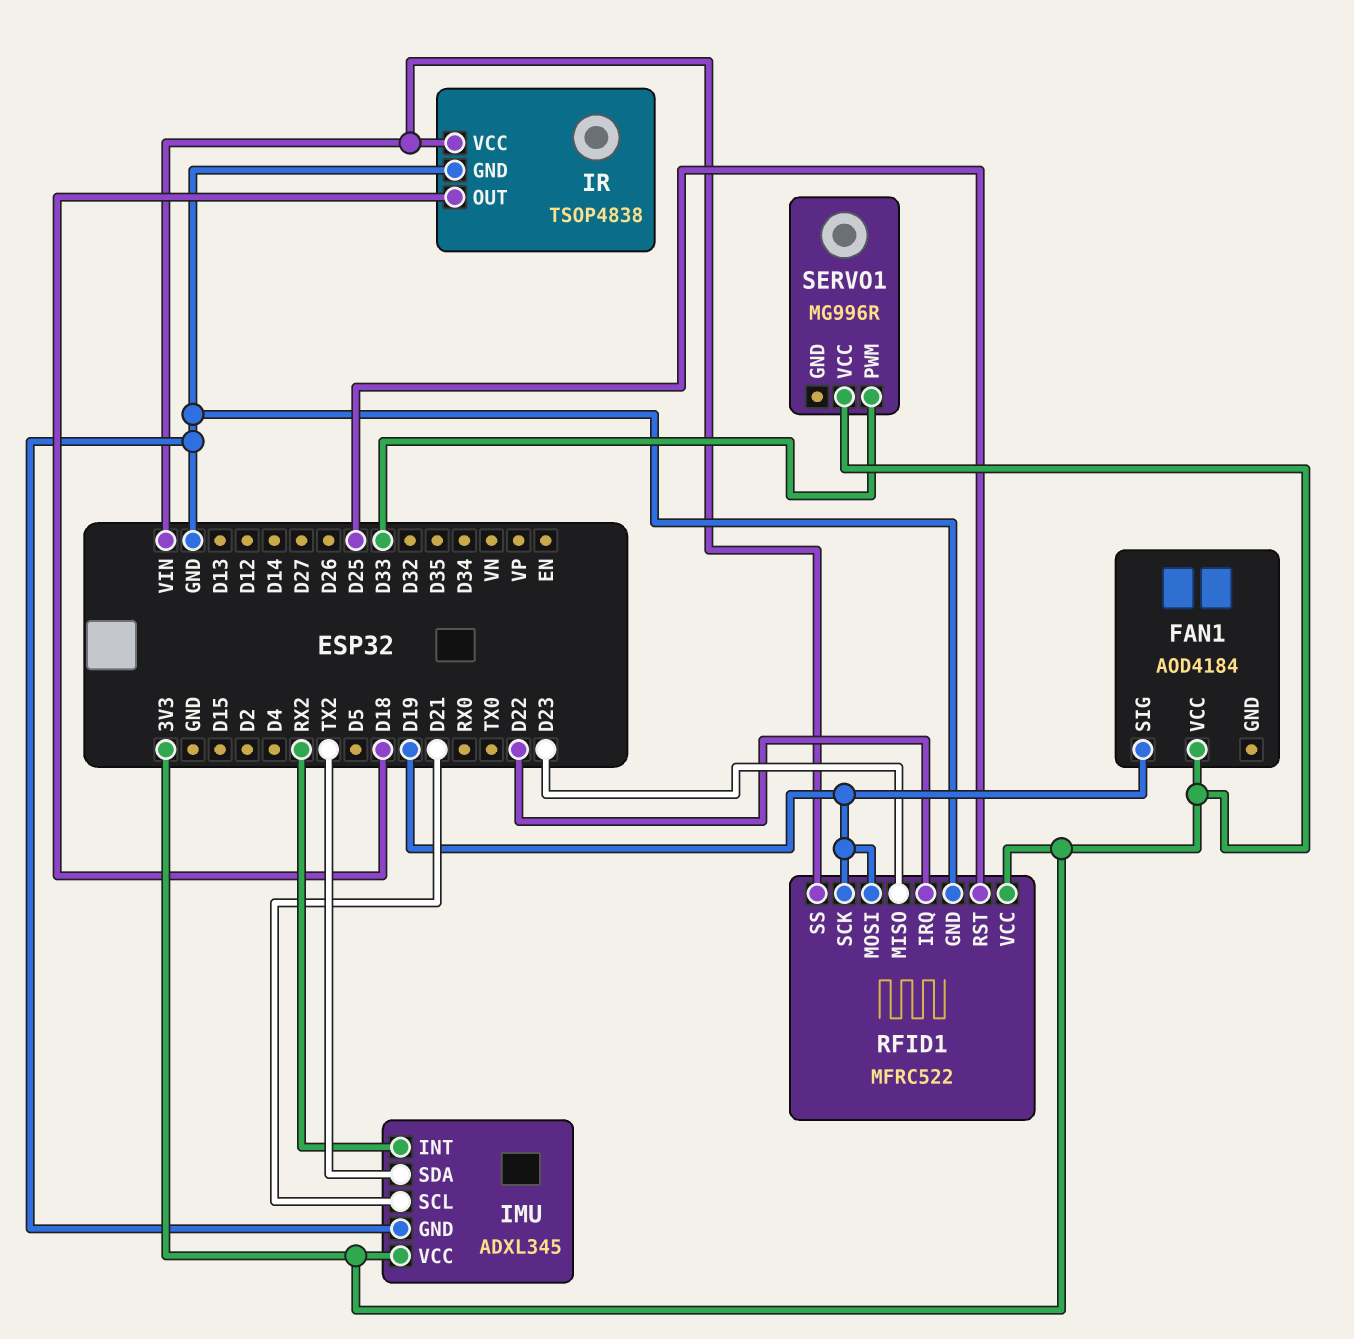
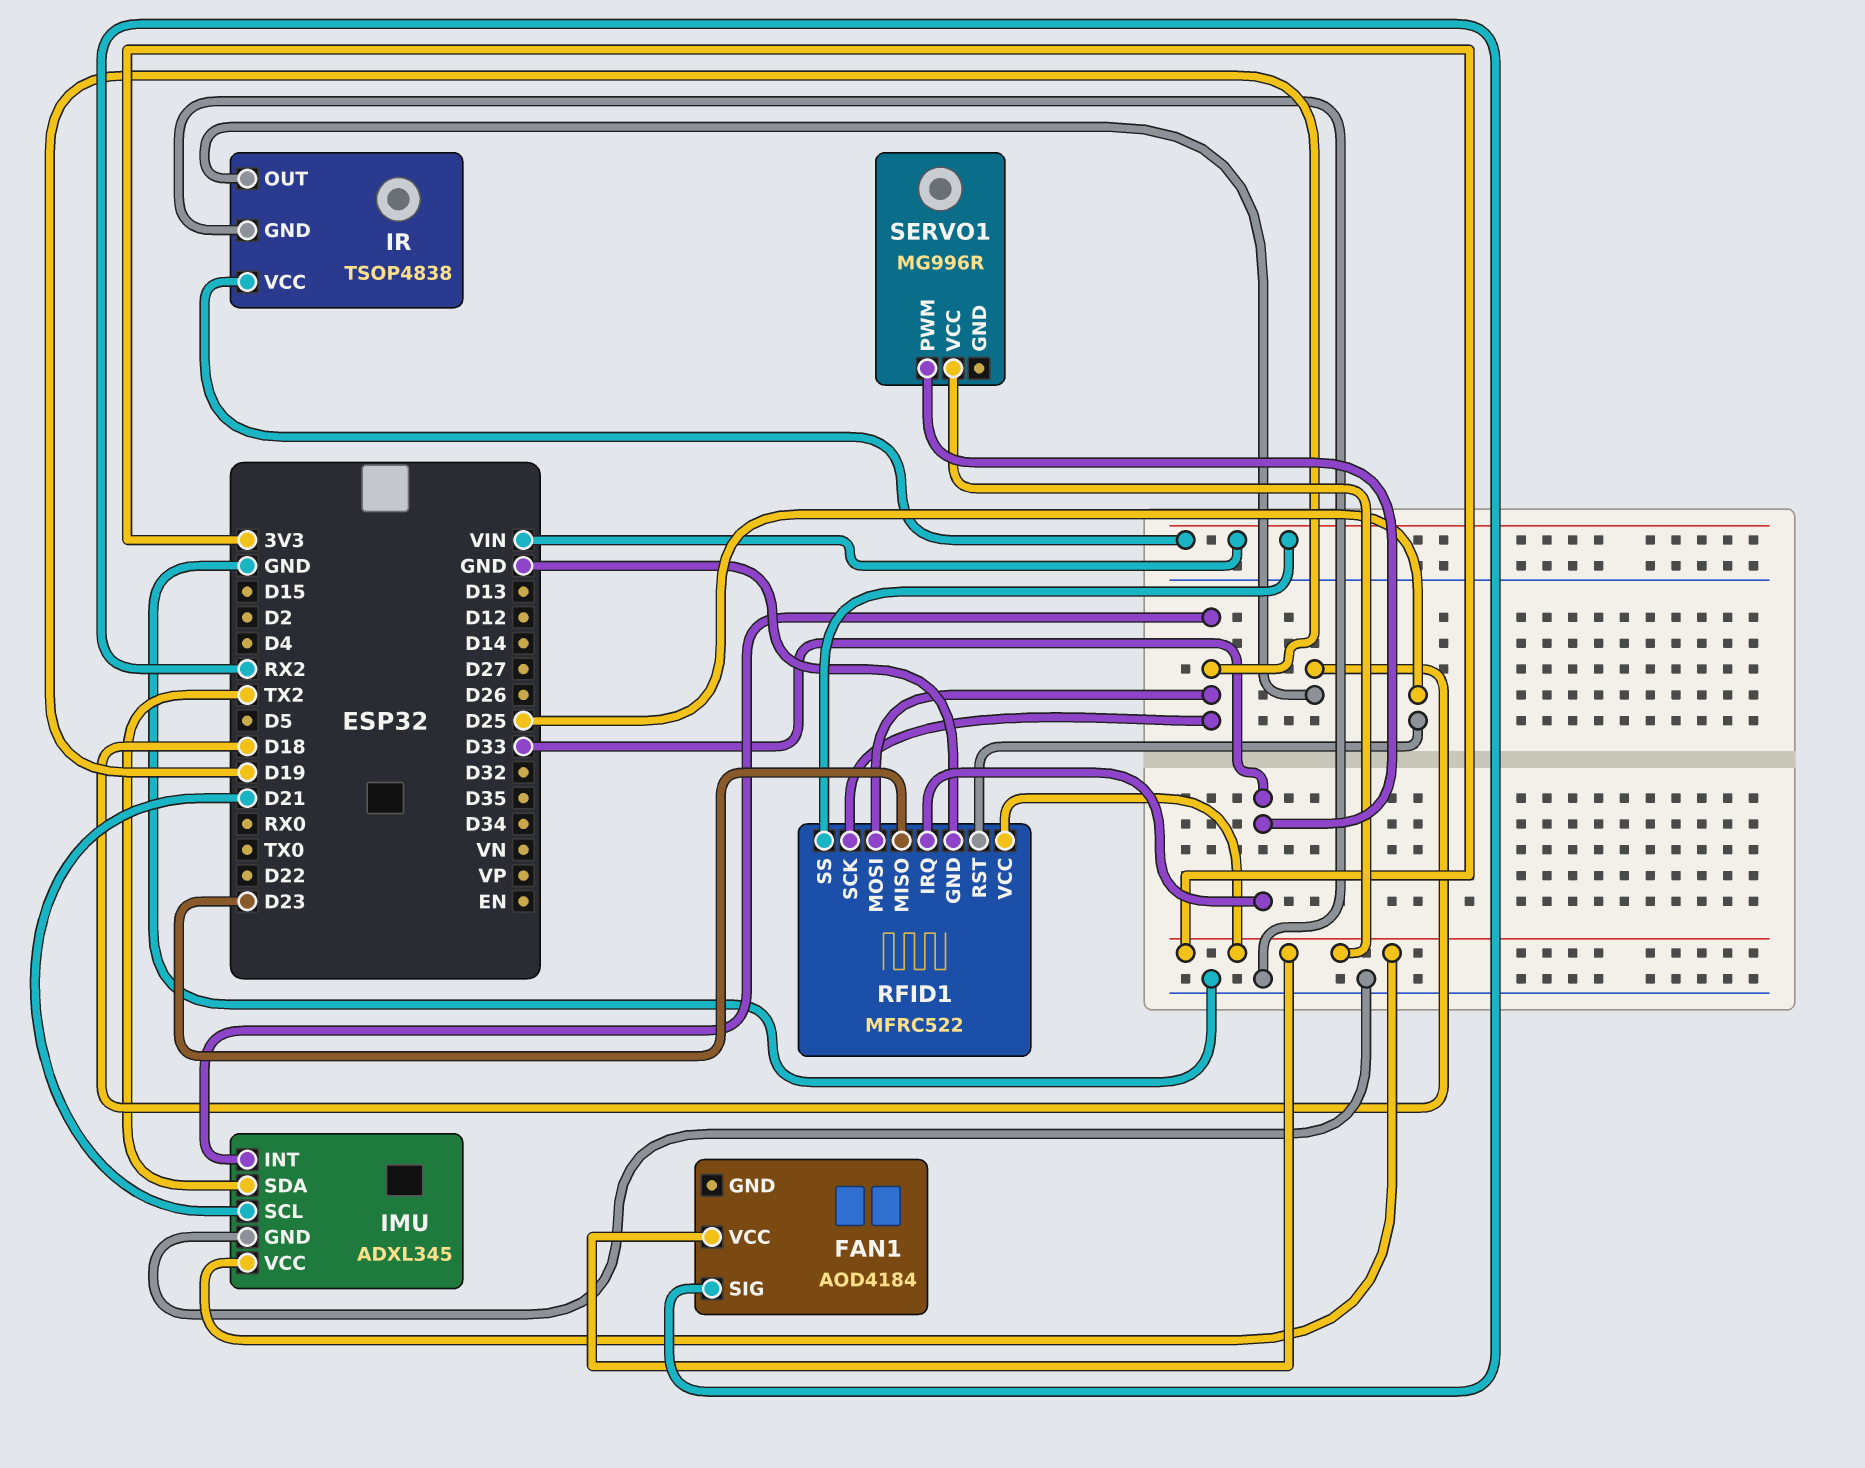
FAN1 pin SIG: D19 -> RX2
IMU pin INT: RX2 -> D19
RFID1 pin IRQ: D22 -> D33

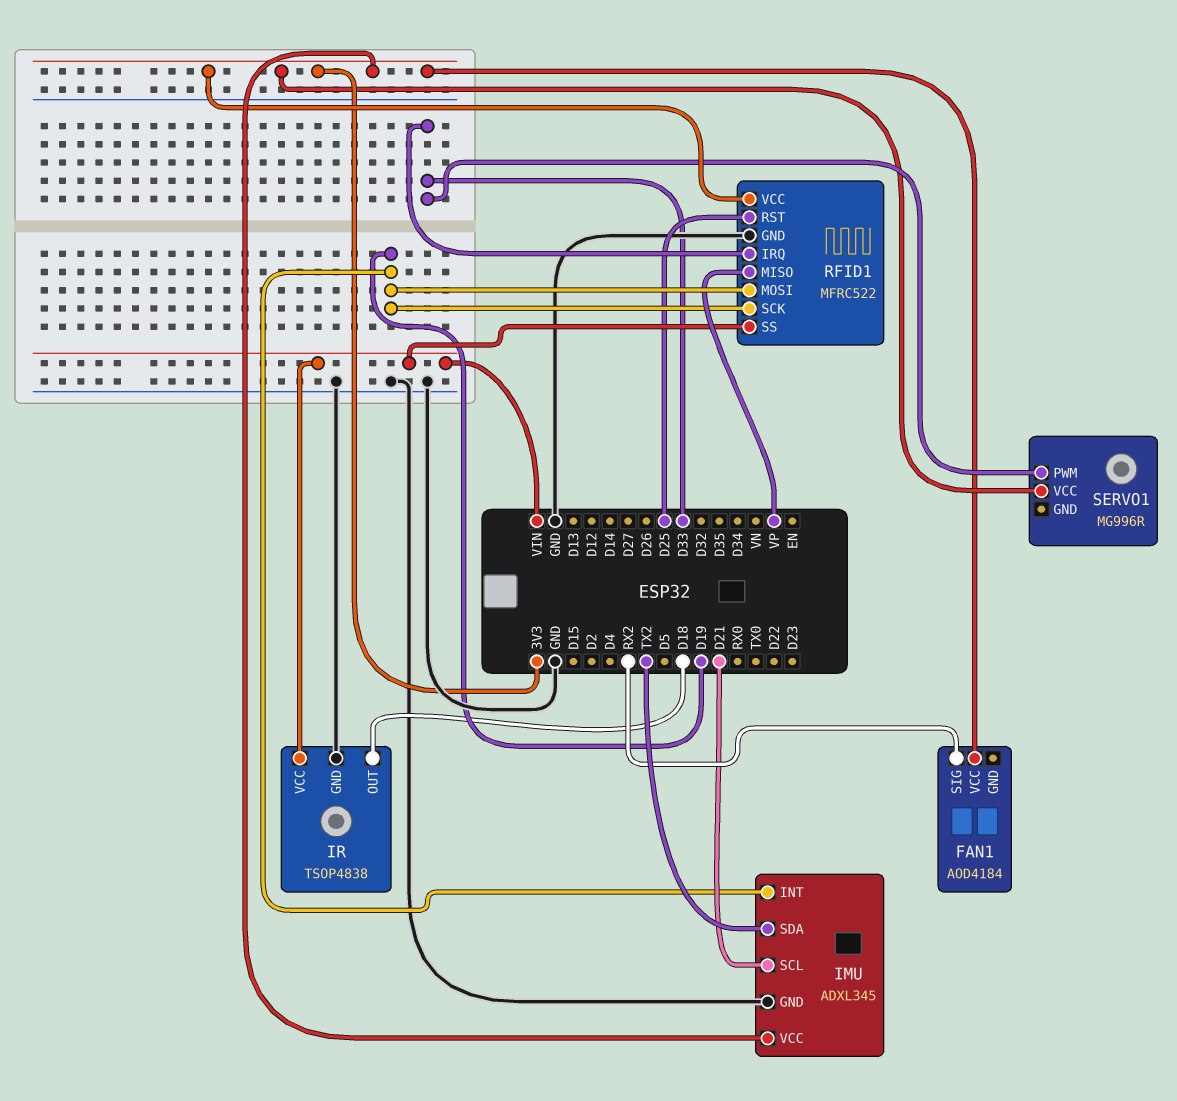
RFID1 pin MISO: D23 -> VP

